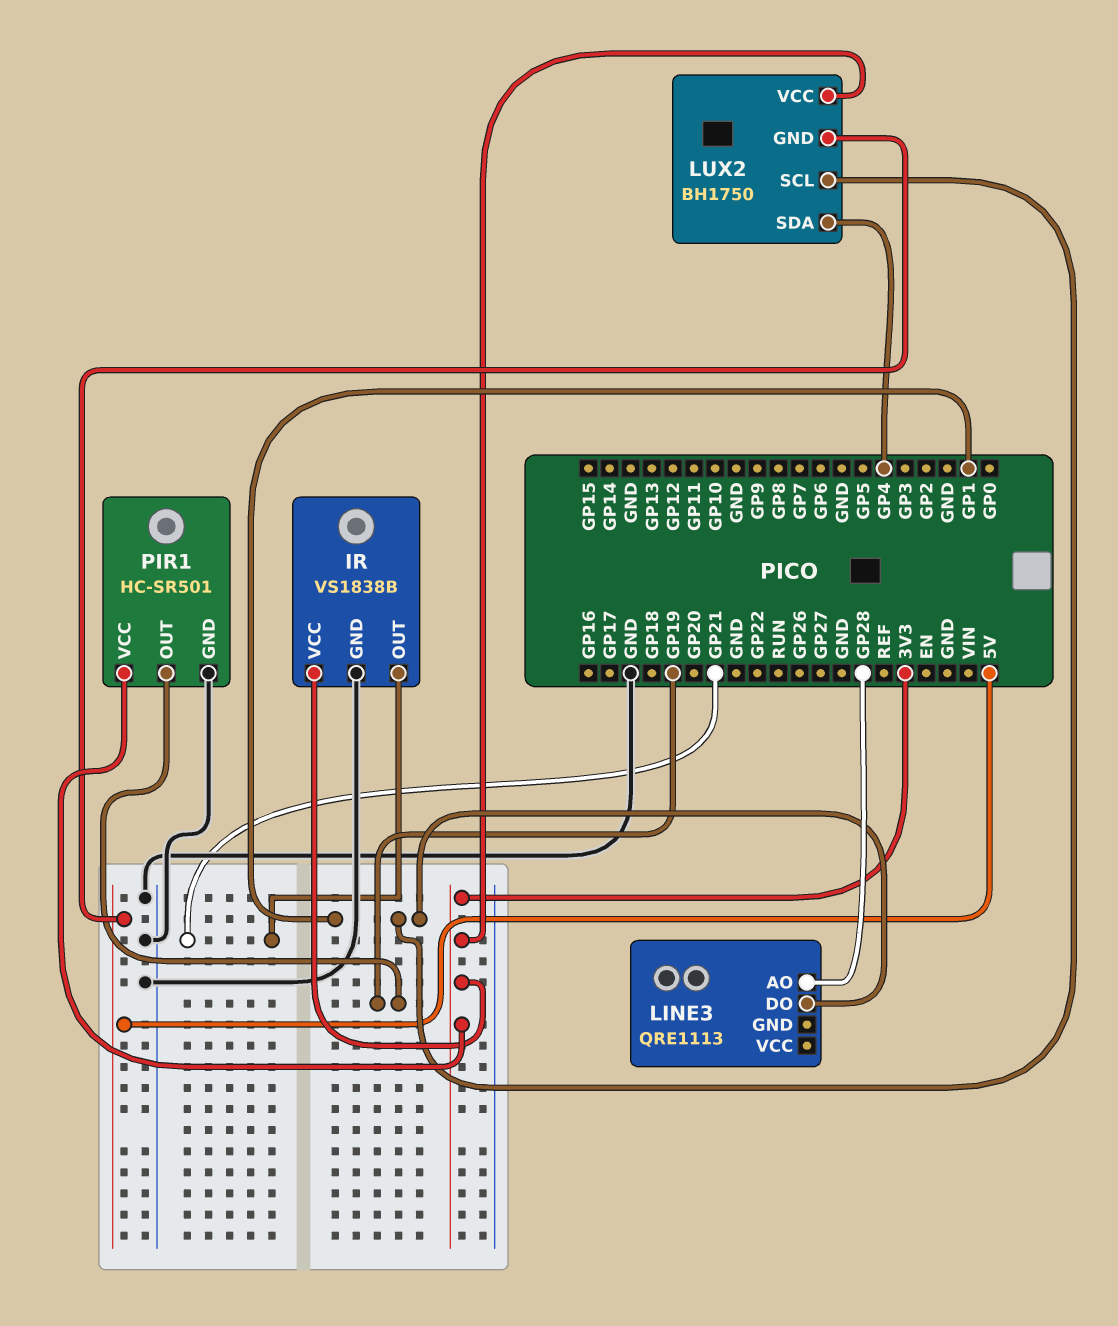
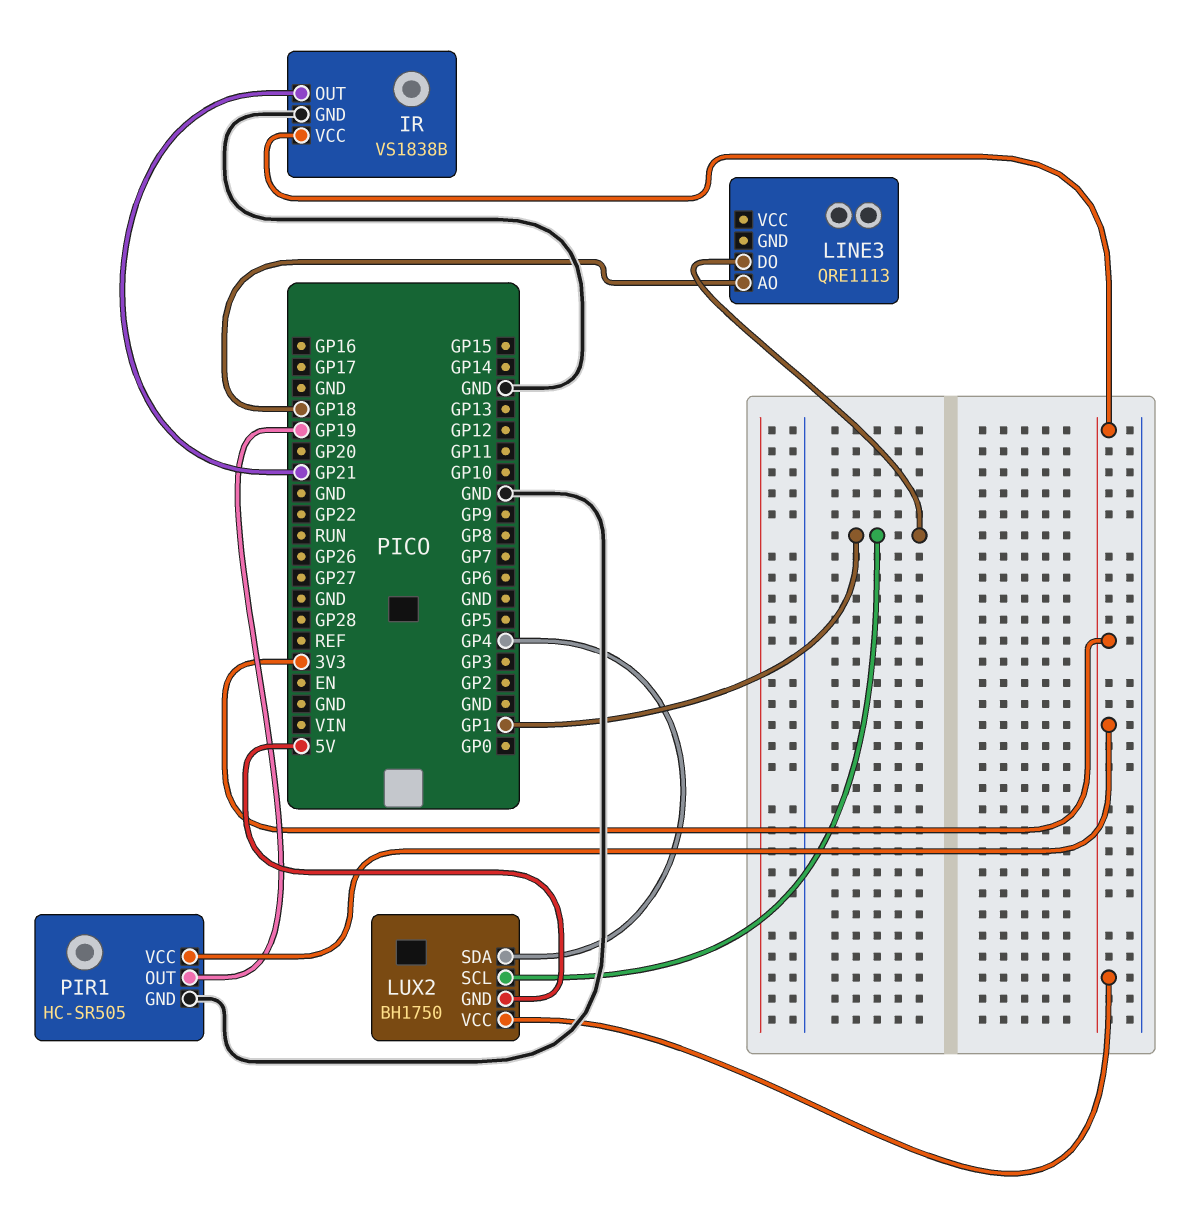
LINE3 pin AO: GP28 -> GP18
PIR1: HC-SR501 -> HC-SR505

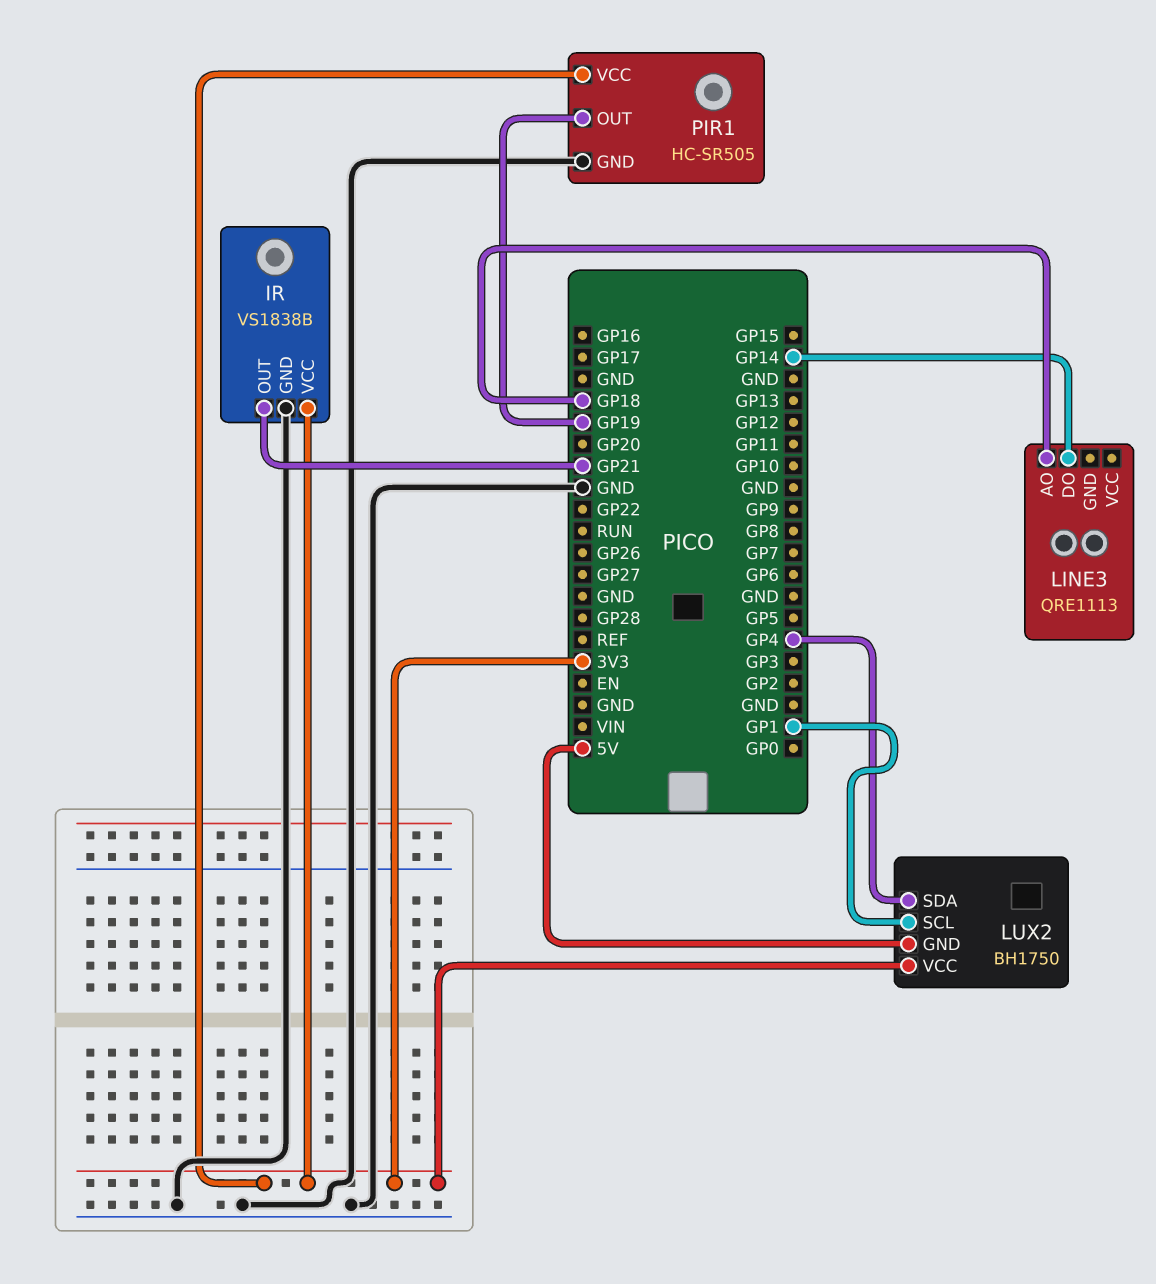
LINE3 pin DO: GP1 -> GP14

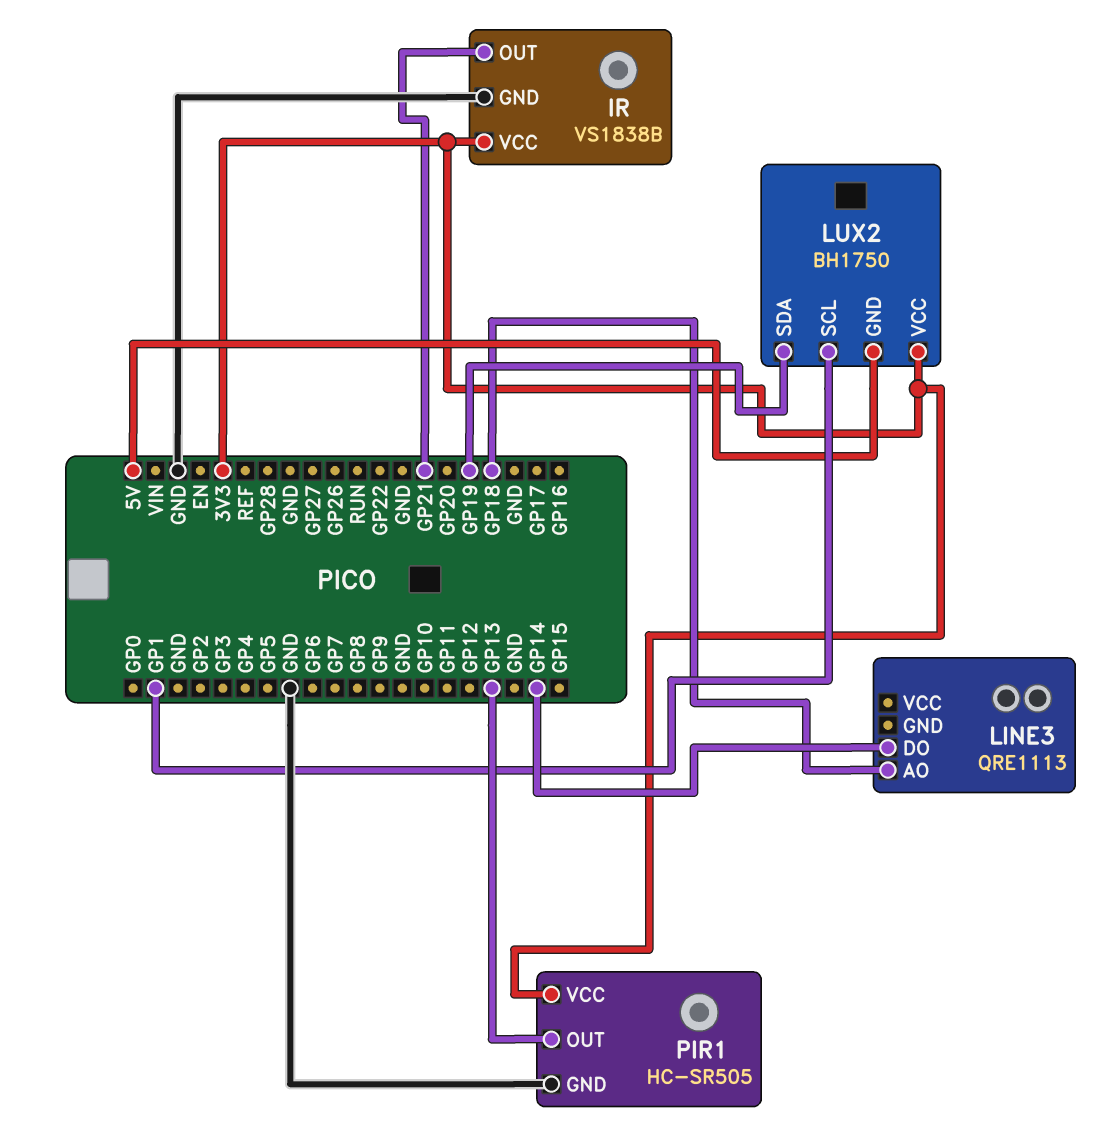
LUX2 pin SDA: GP4 -> GP19
PIR1 pin OUT: GP19 -> GP13

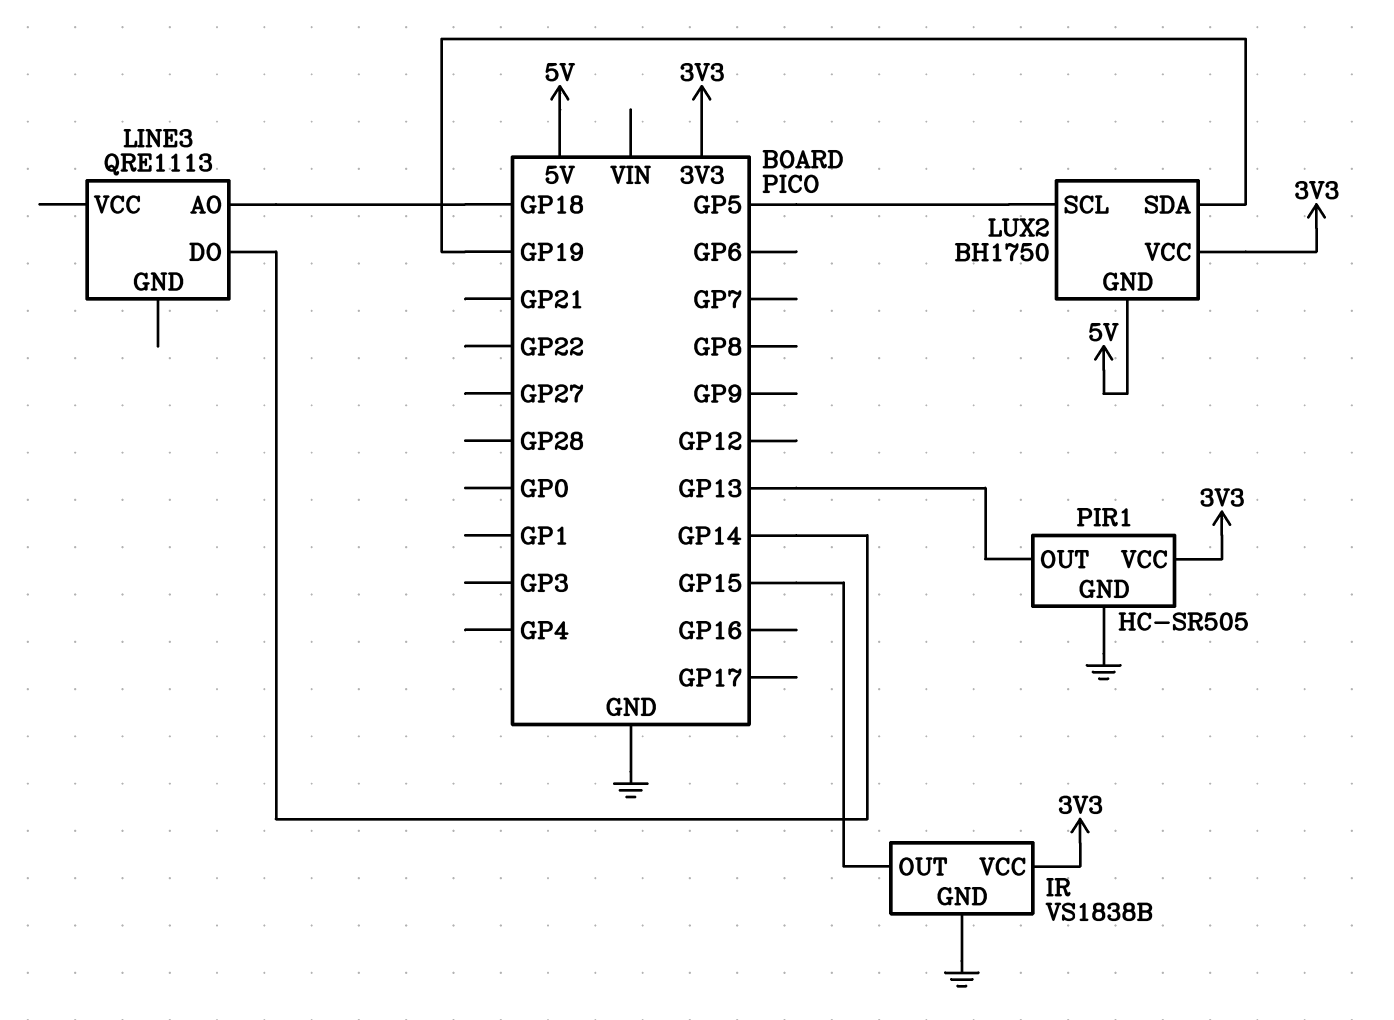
IR pin OUT: GP21 -> GP15
LUX2 pin SCL: GP1 -> GP5

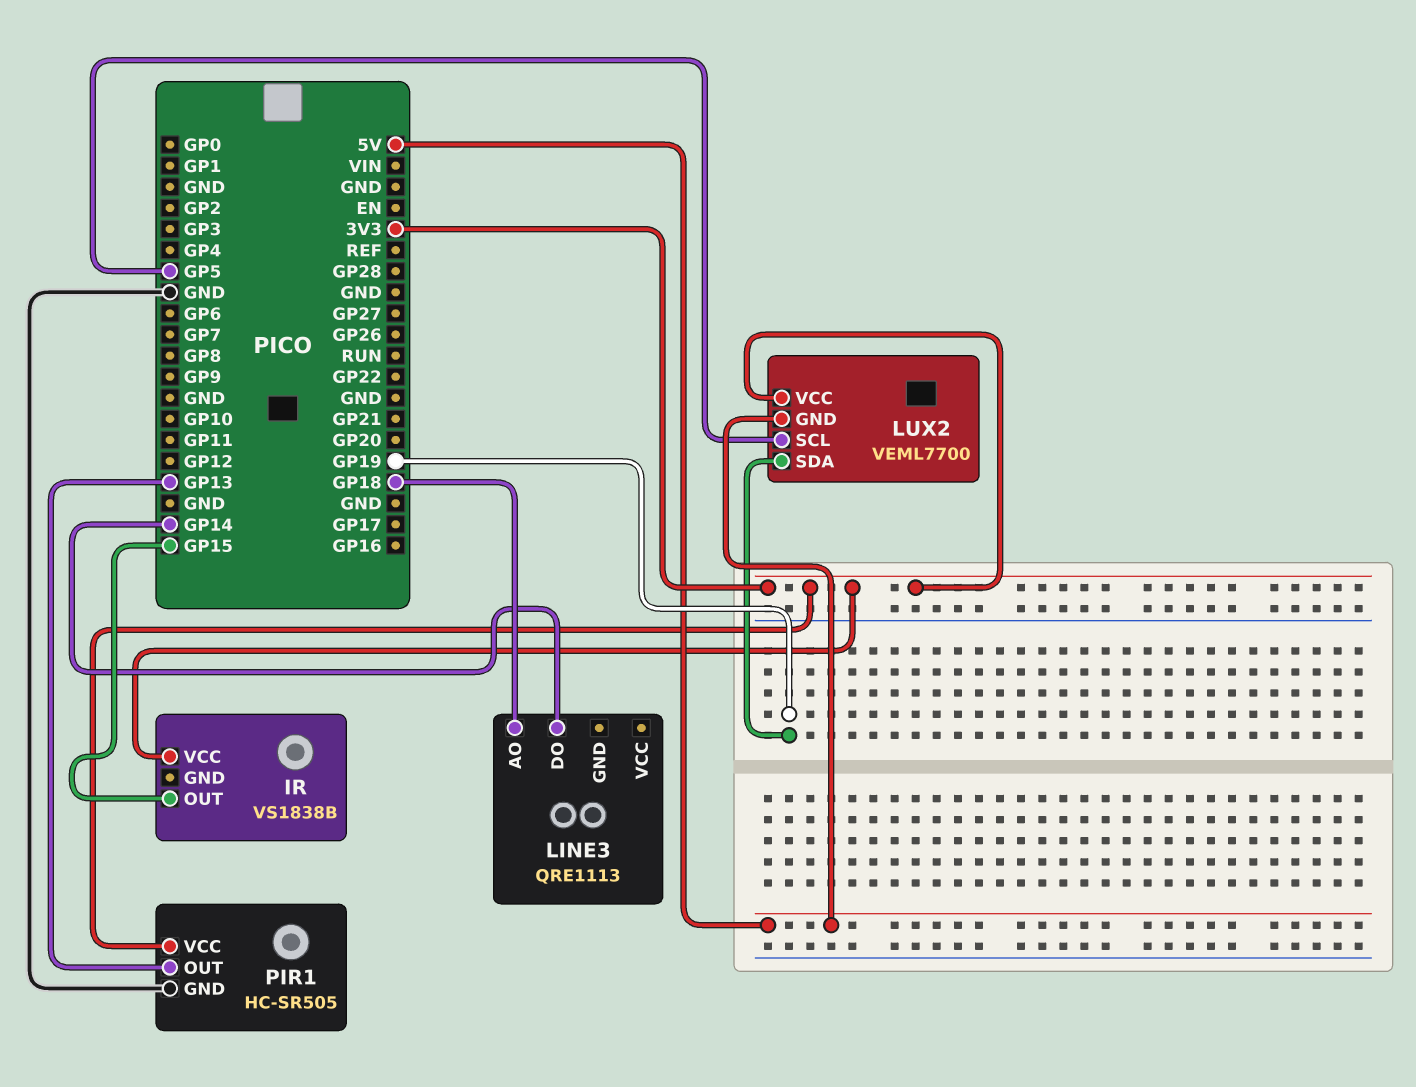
IR pin GND: GND -> none
LUX2: BH1750 -> VEML7700

